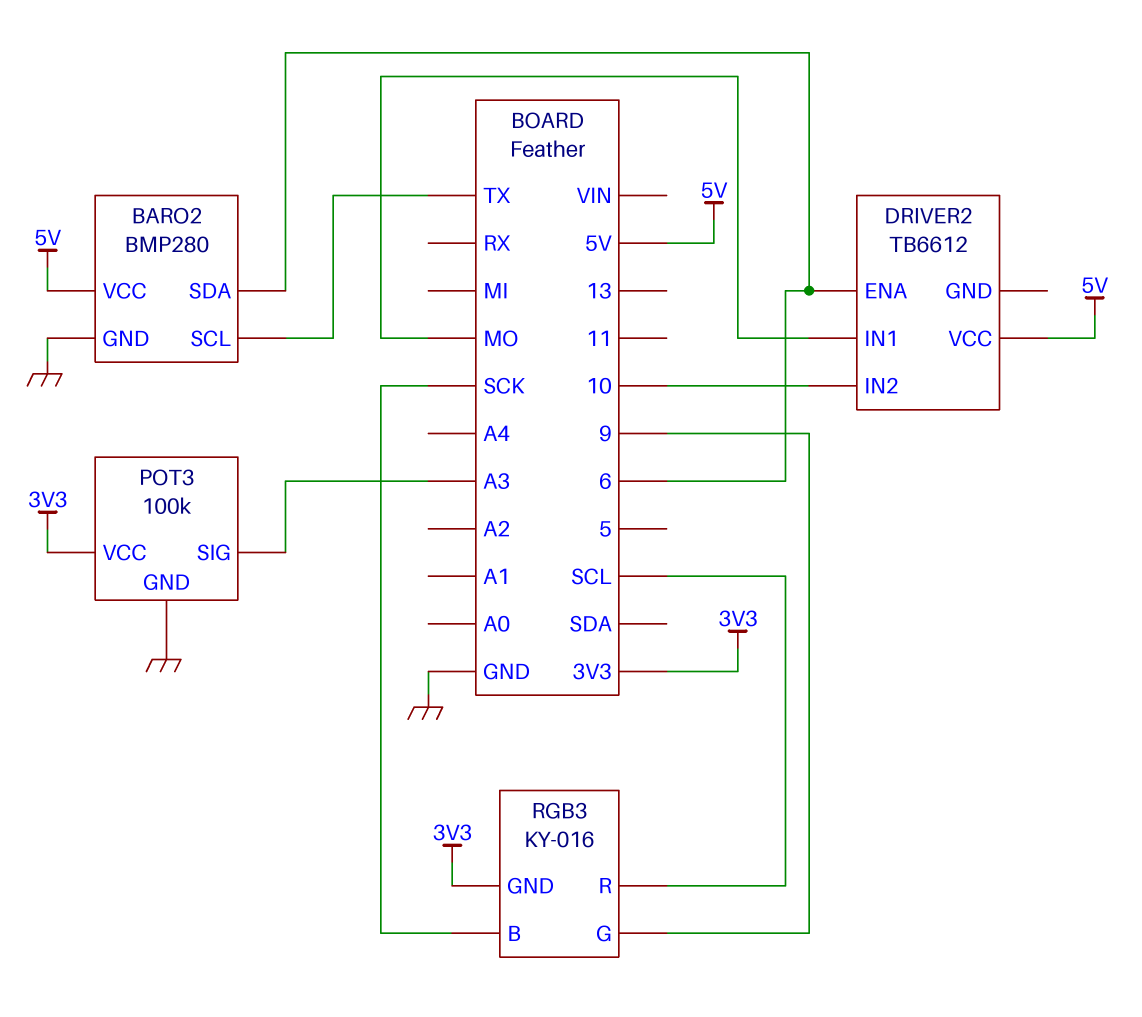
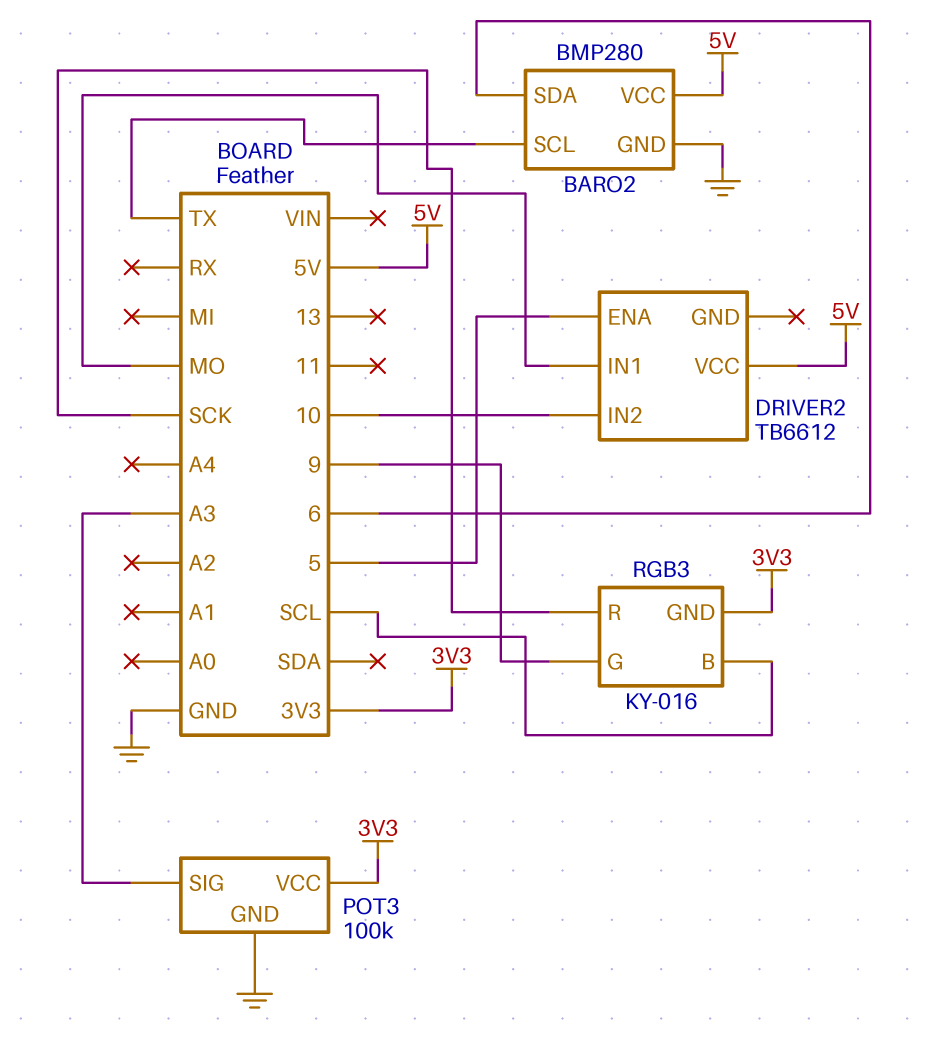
DRIVER2 pin ENA: 6 -> 5
RGB3 pin B: SCK -> SCL
RGB3 pin R: SCL -> SCK

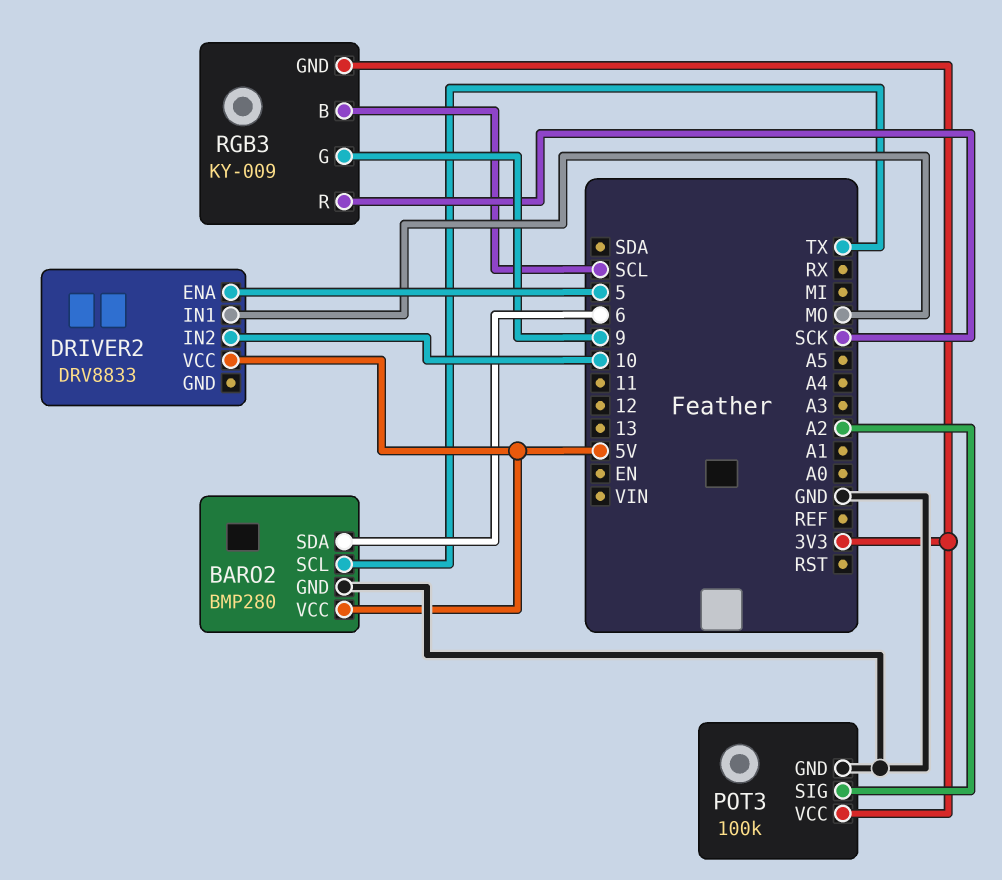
DRIVER2: TB6612 -> DRV8833
POT3 pin SIG: A3 -> A2
RGB3: KY-016 -> KY-009

